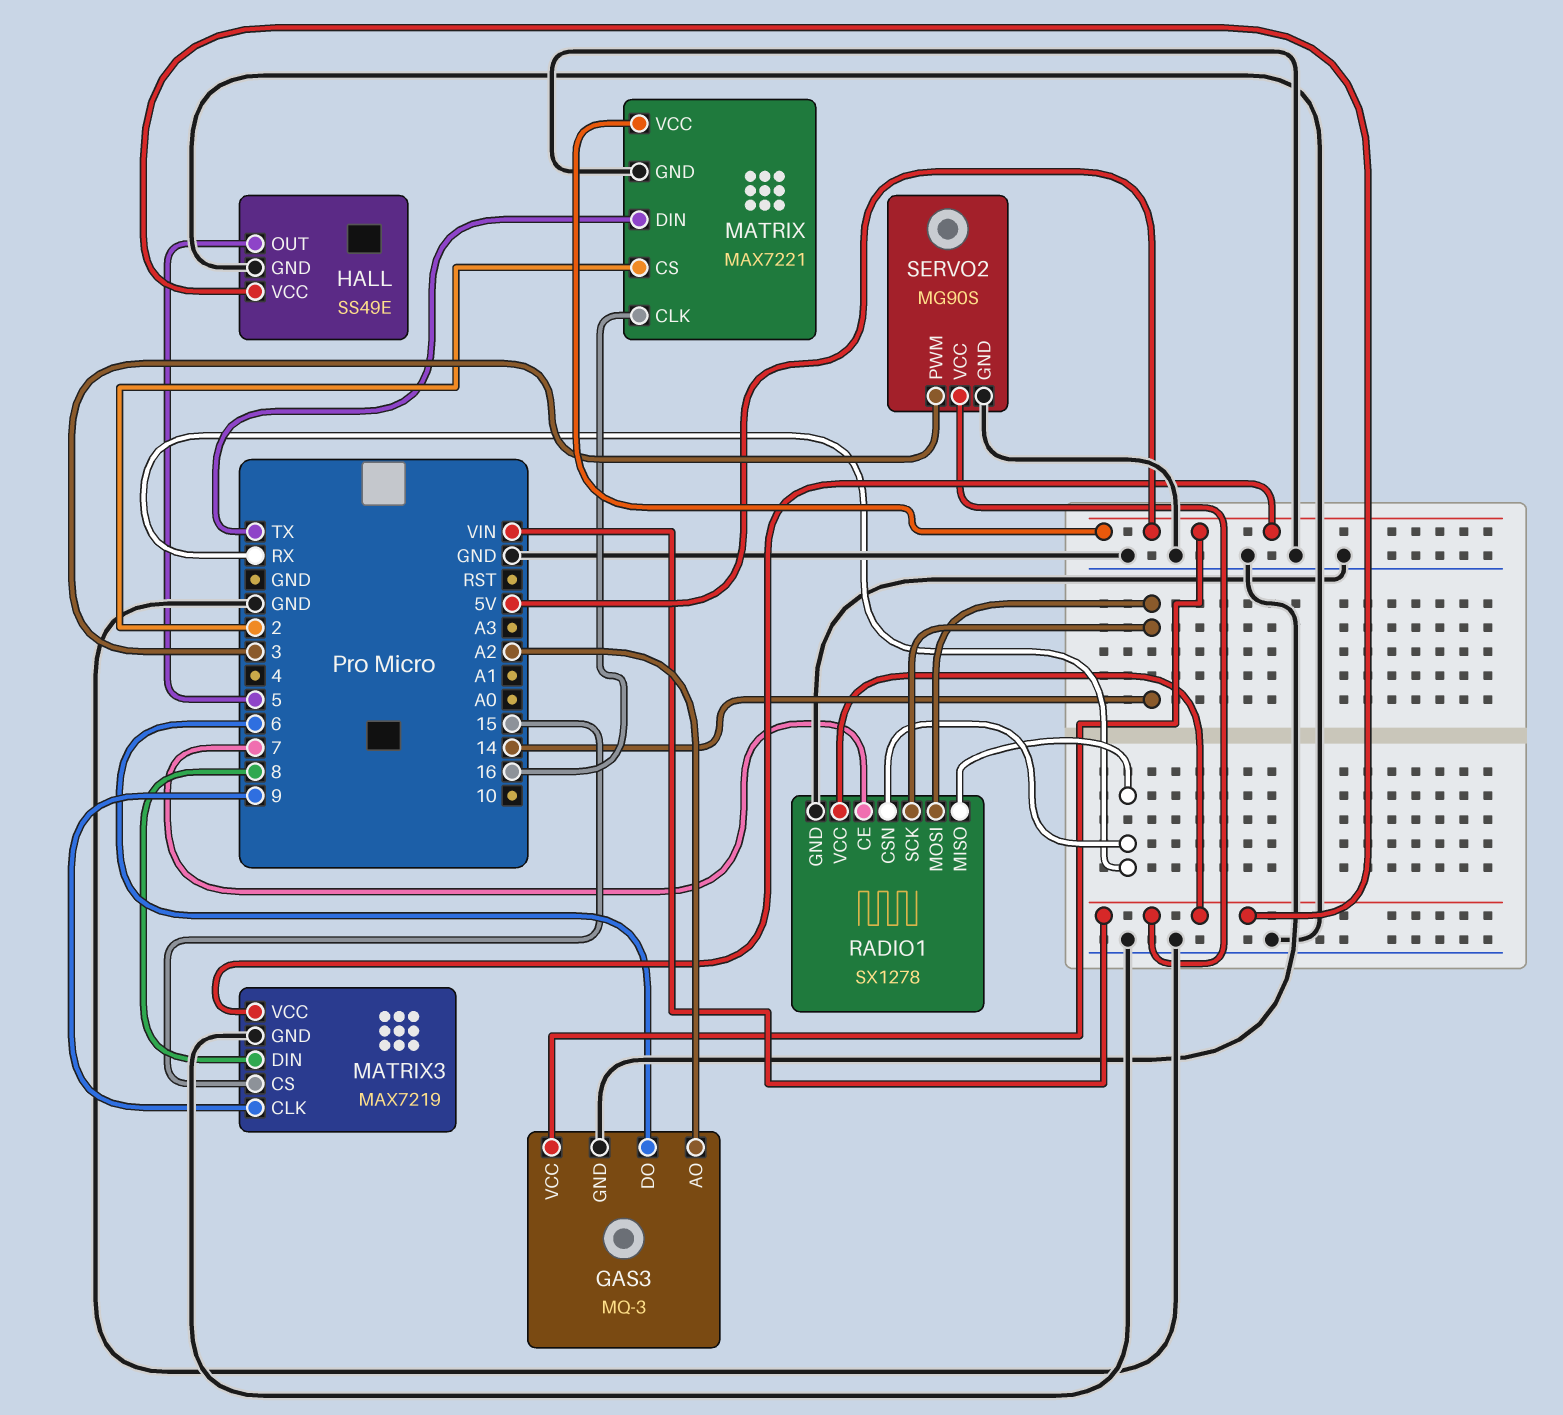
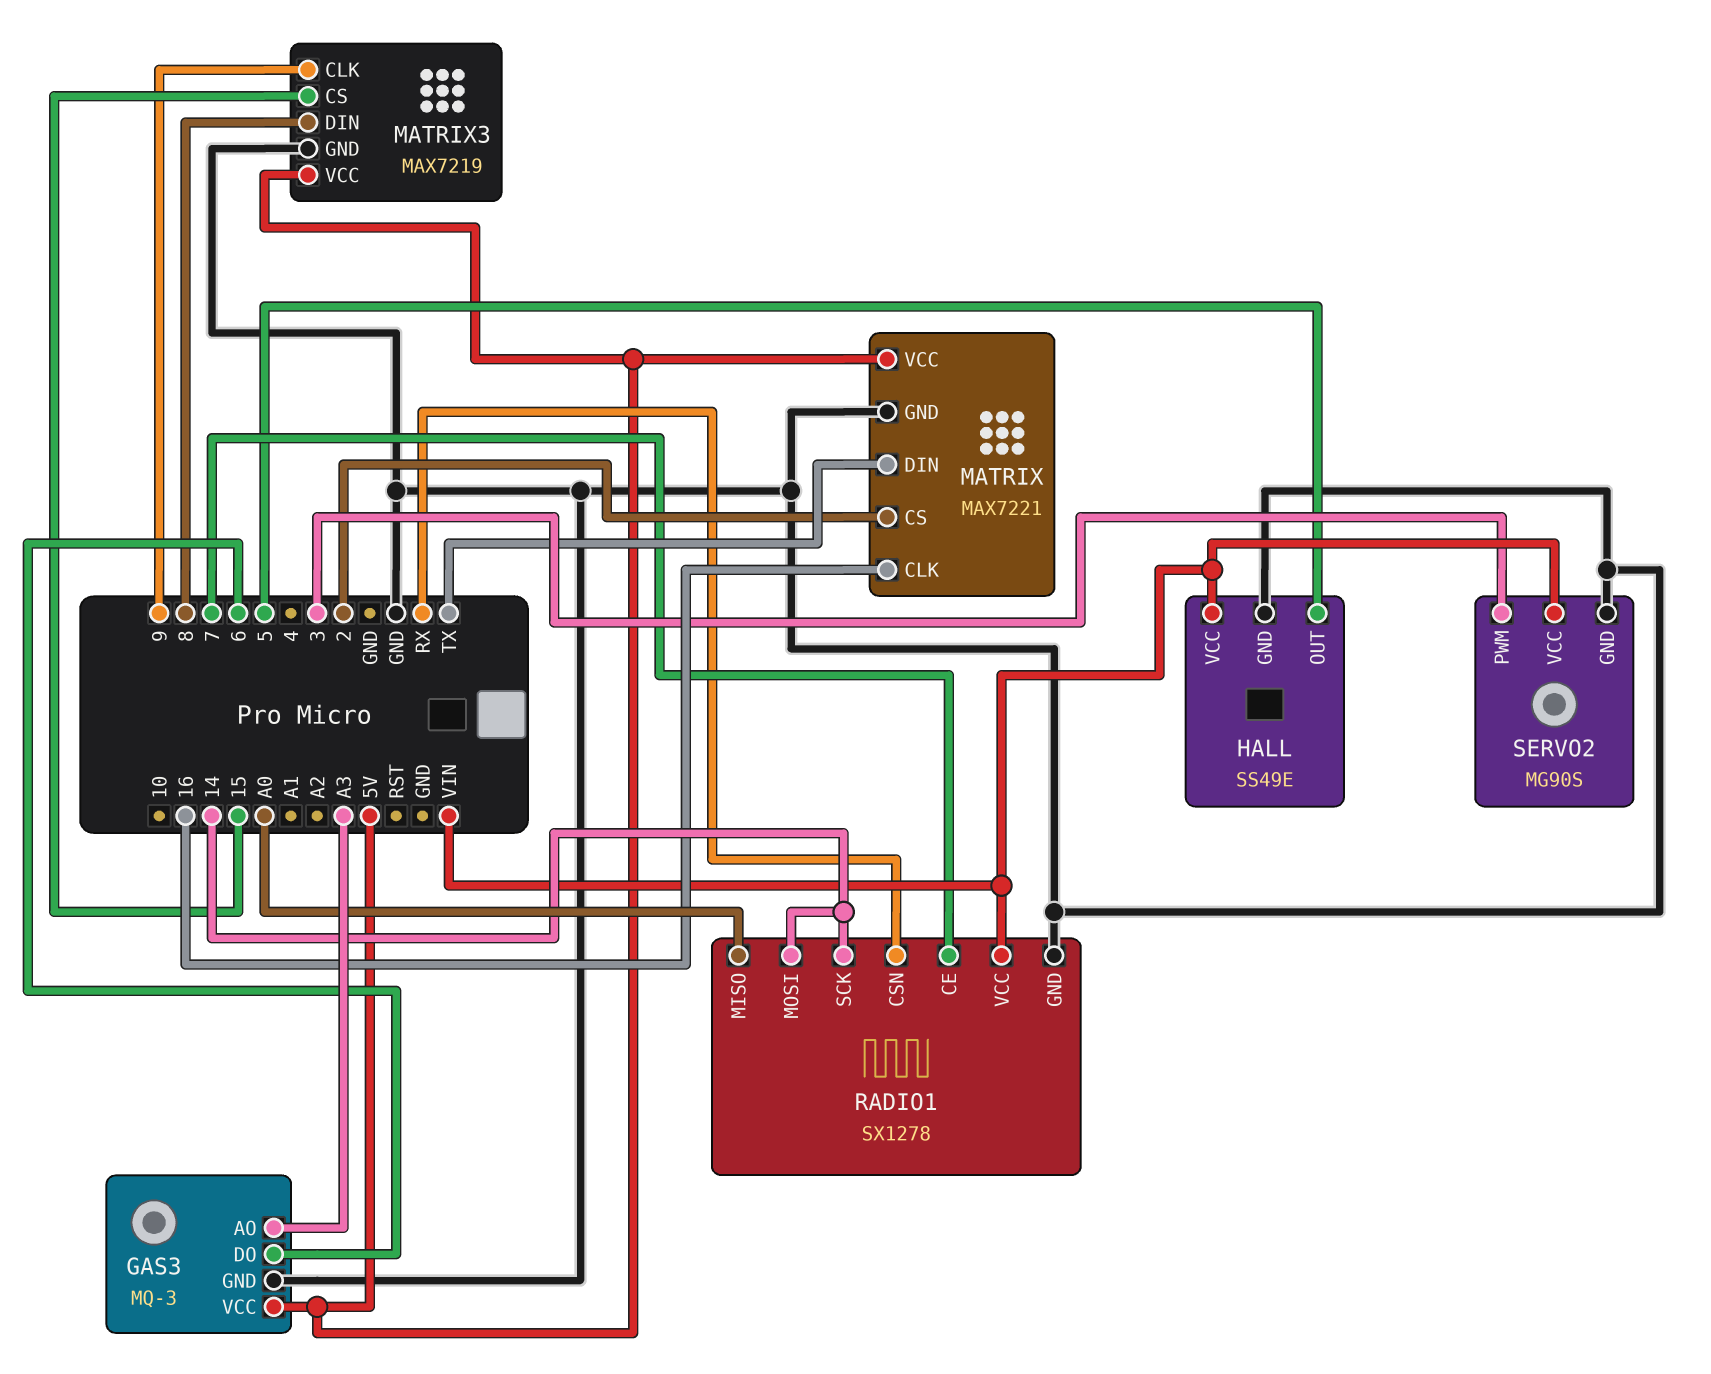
GAS3 pin AO: A2 -> A3
RADIO1 pin MISO: RX -> A0

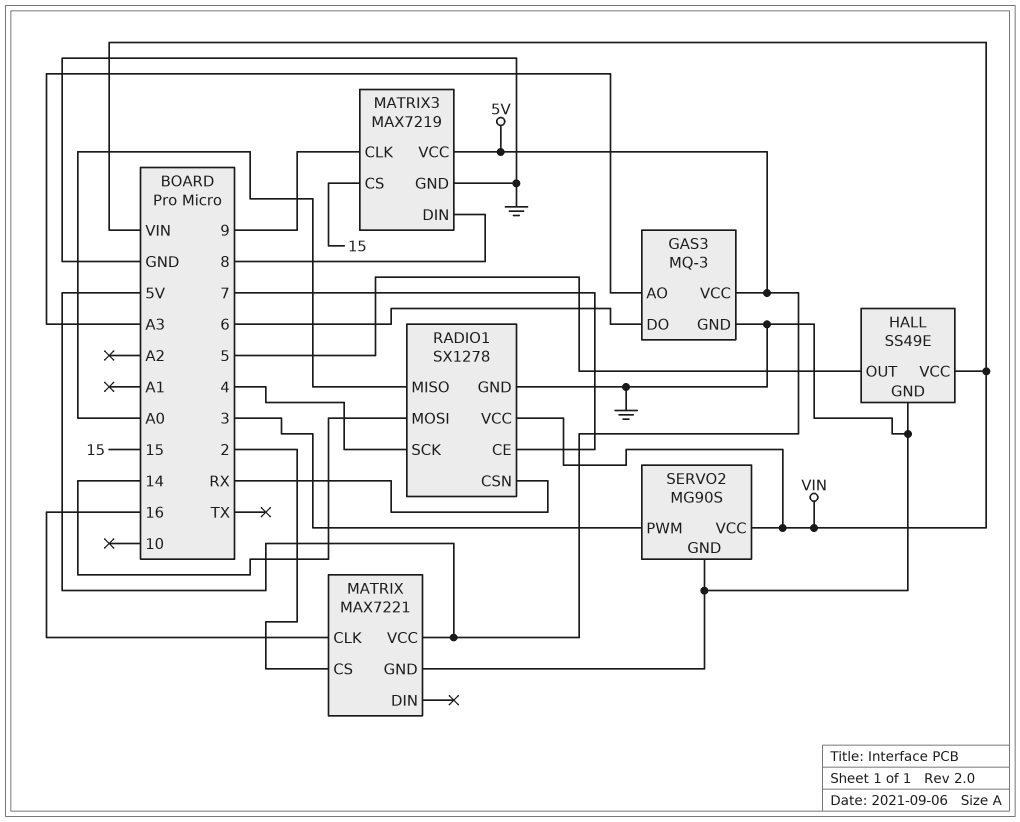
MATRIX pin DIN: TX -> none
RADIO1 pin SCK: 14 -> 4

